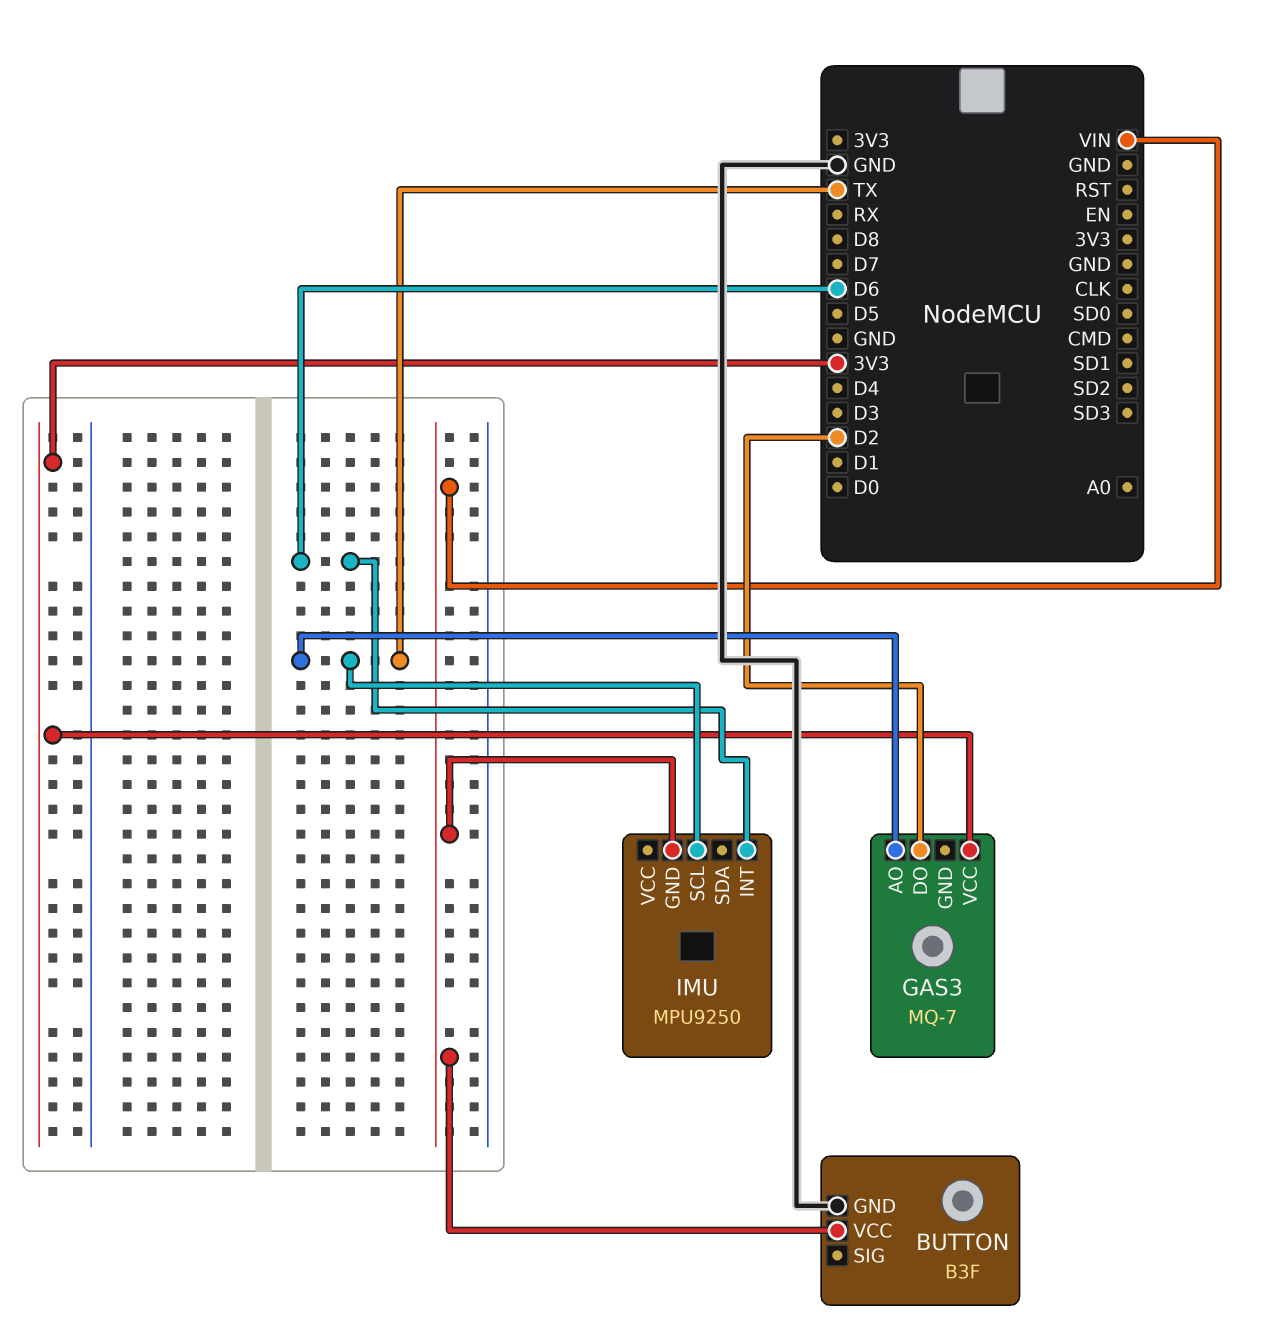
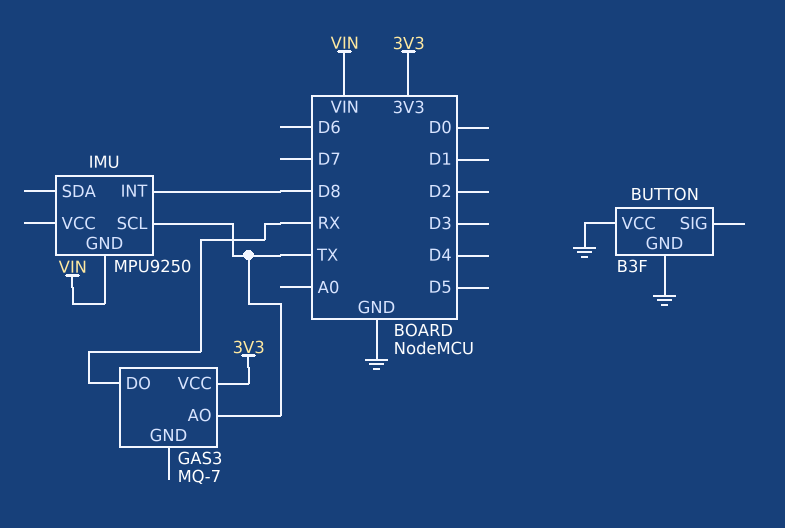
BUTTON pin VCC: VIN -> GND
GAS3 pin DO: D2 -> RX
IMU pin INT: D6 -> D8

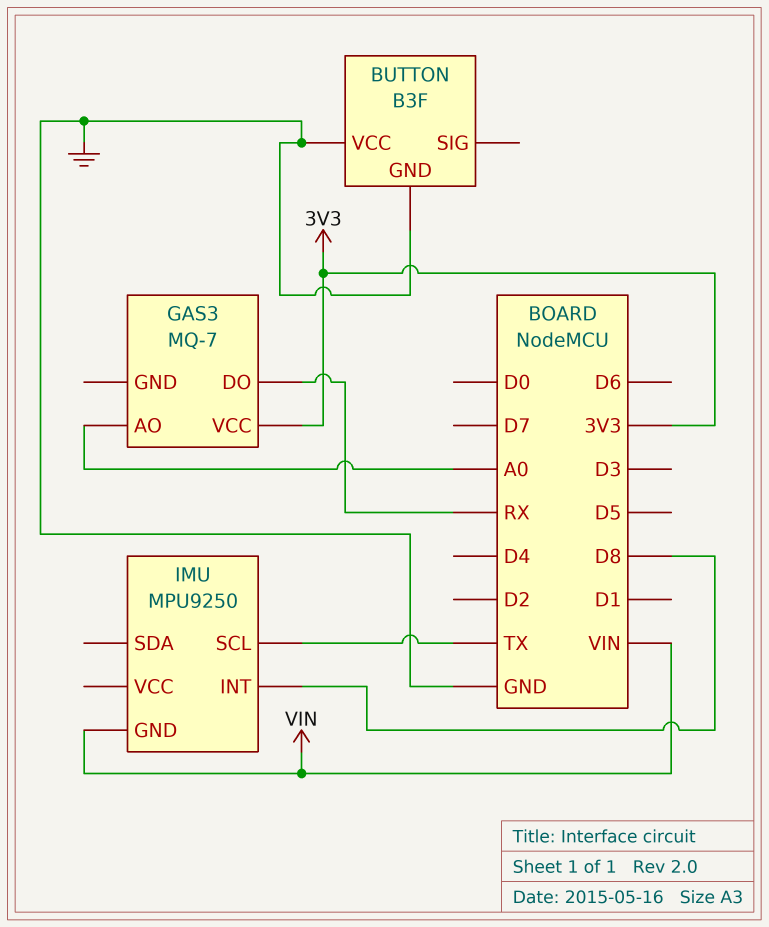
GAS3 pin AO: TX -> A0

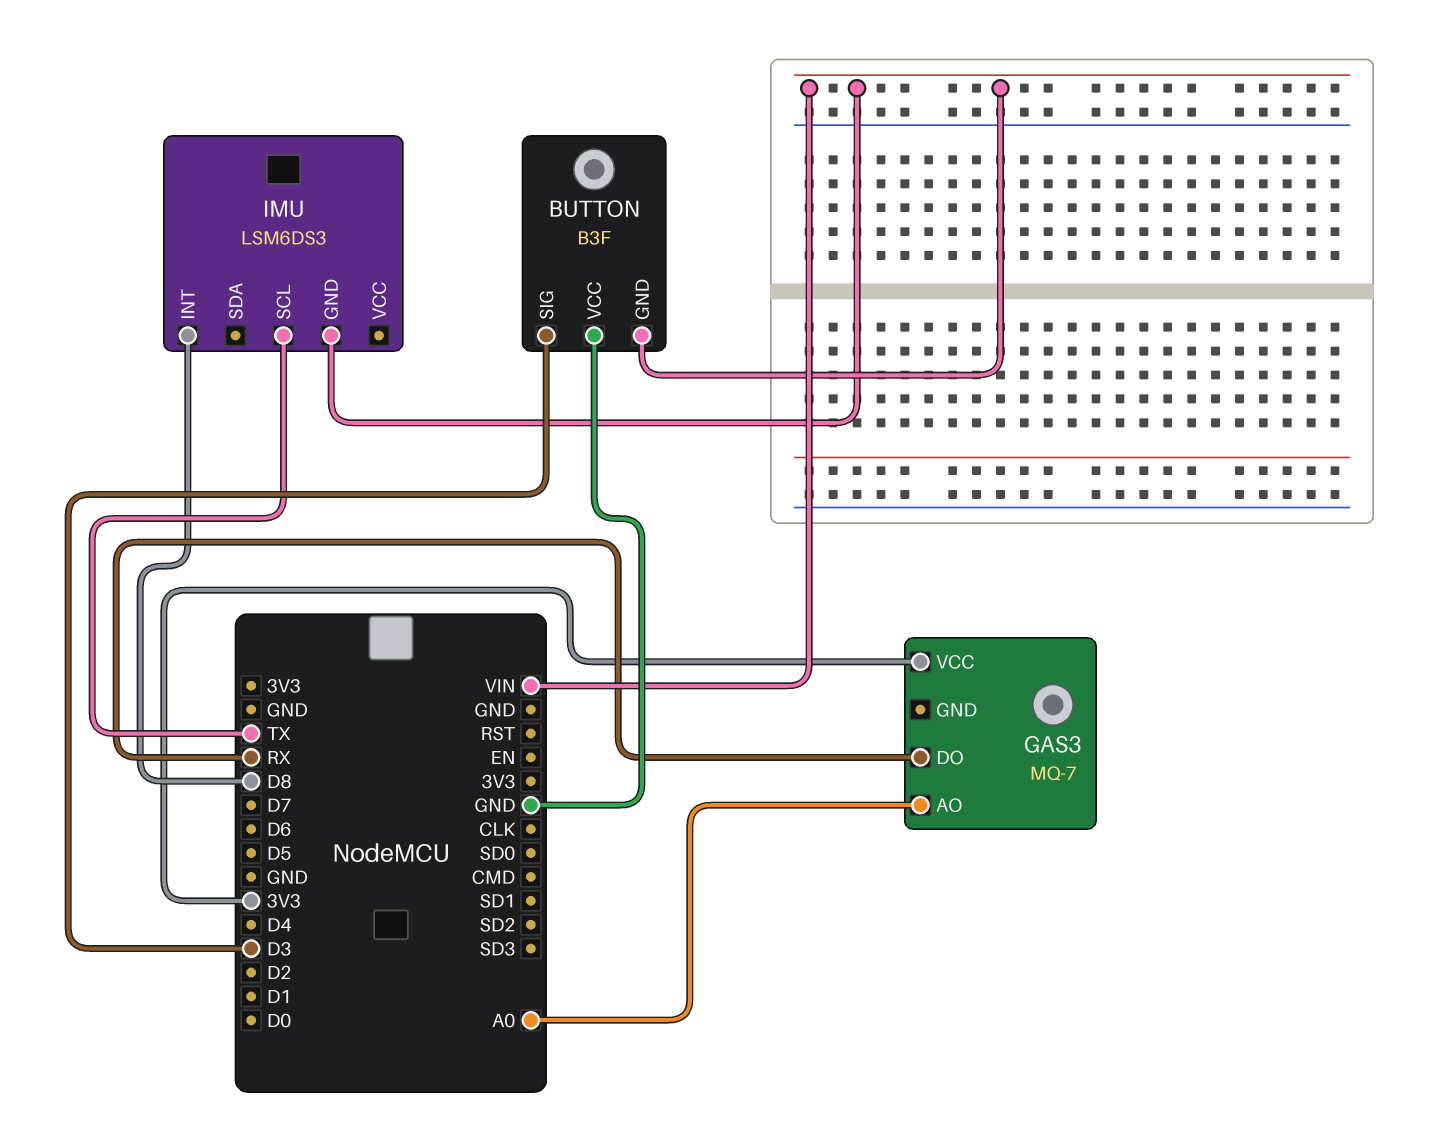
BUTTON pin GND: GND -> VIN
BUTTON pin SIG: none -> D3
IMU: MPU9250 -> LSM6DS3

